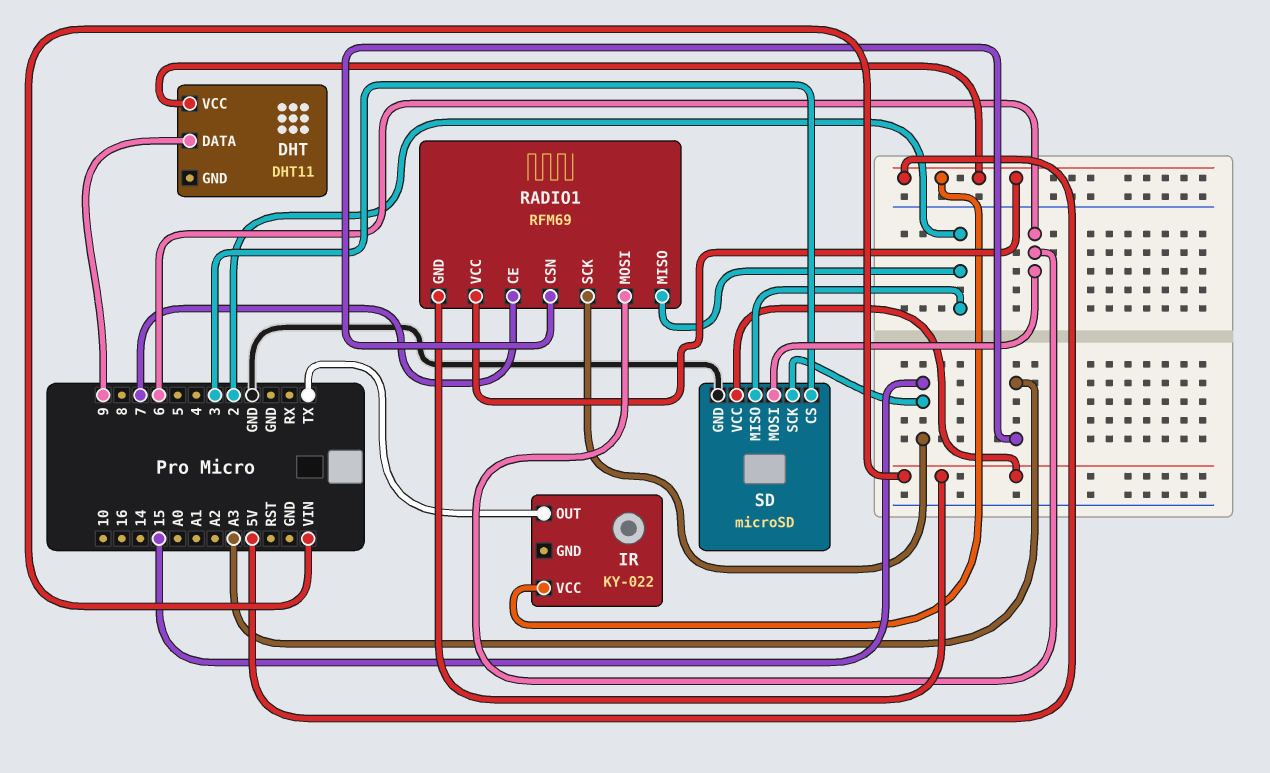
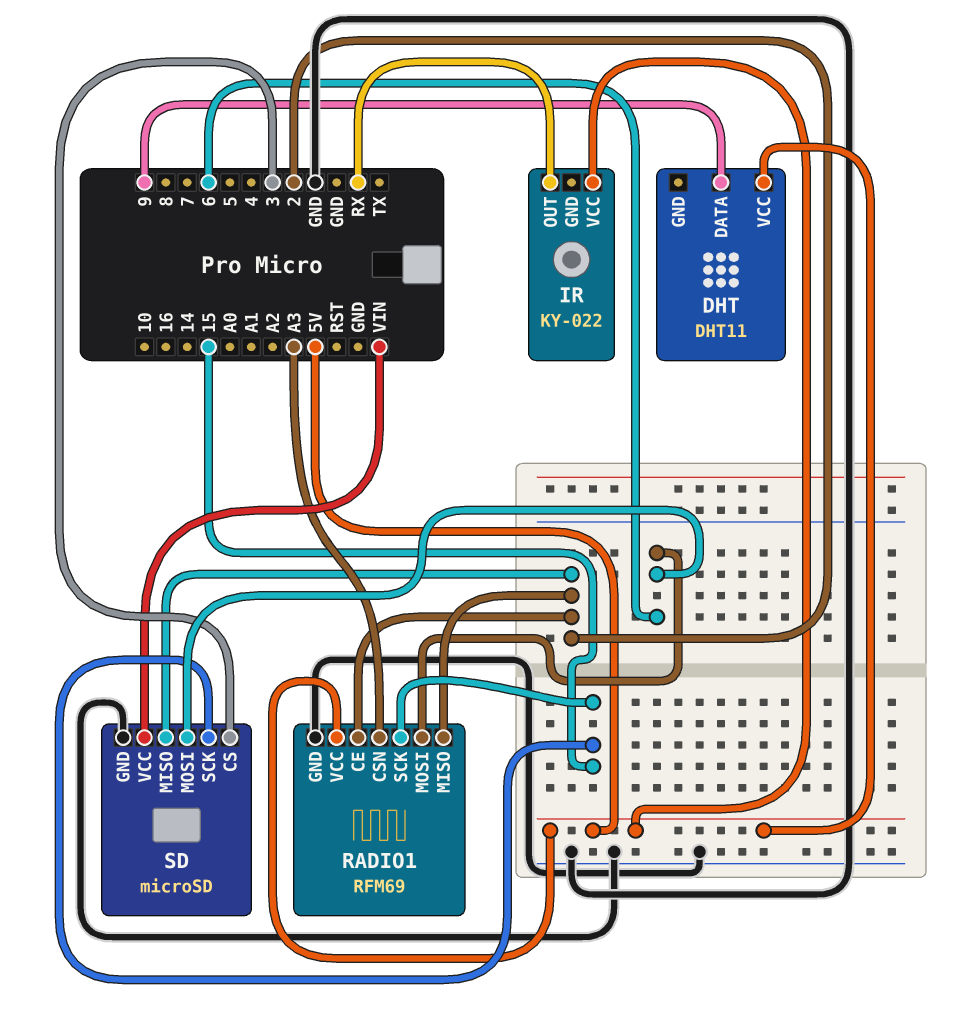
IR pin OUT: TX -> RX
RADIO1 pin CE: 7 -> 2
RADIO1 pin GND: VIN -> GND

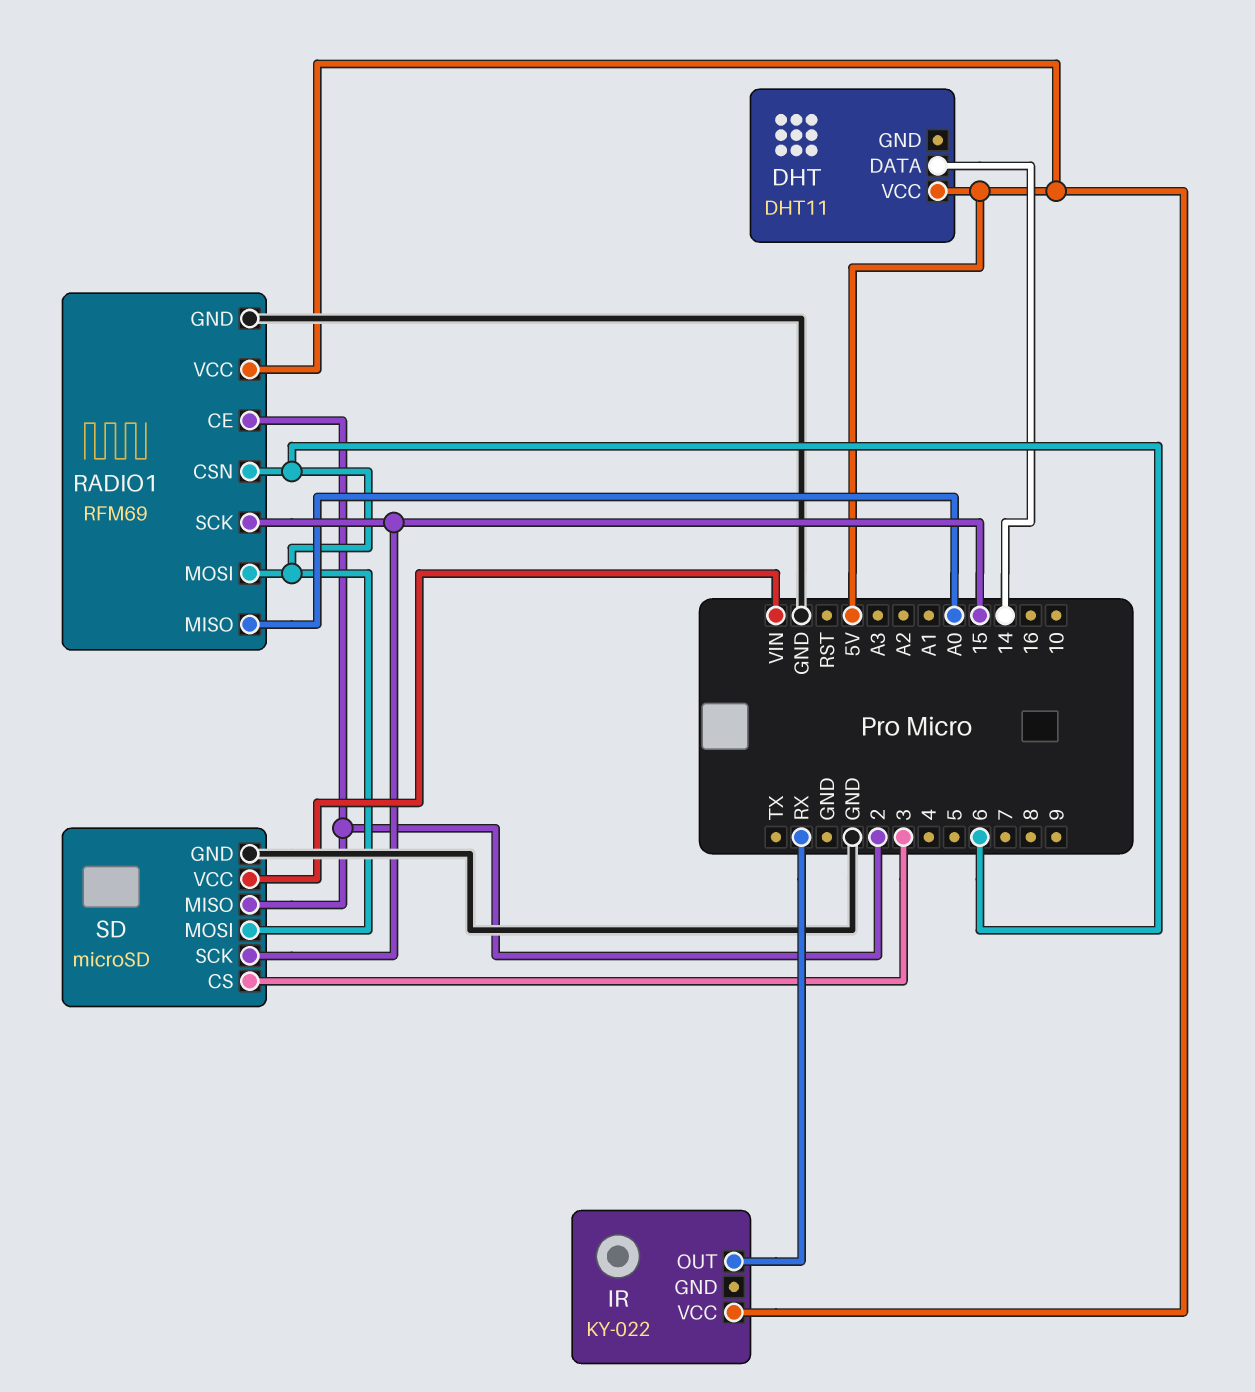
DHT pin DATA: 9 -> 14
RADIO1 pin CSN: A3 -> 6
RADIO1 pin MISO: 2 -> A0

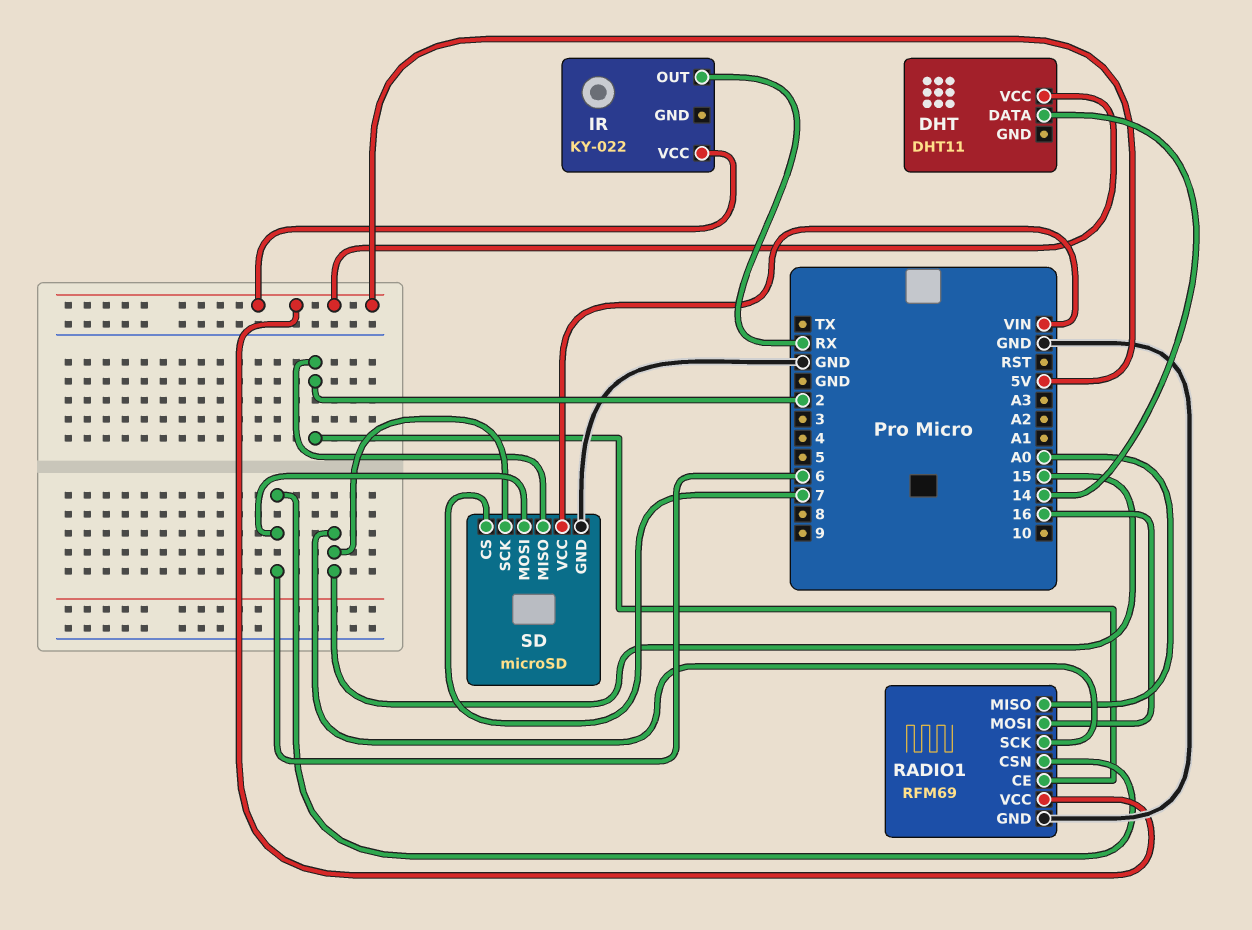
RADIO1 pin MOSI: 6 -> 16
SD pin CS: 3 -> 7

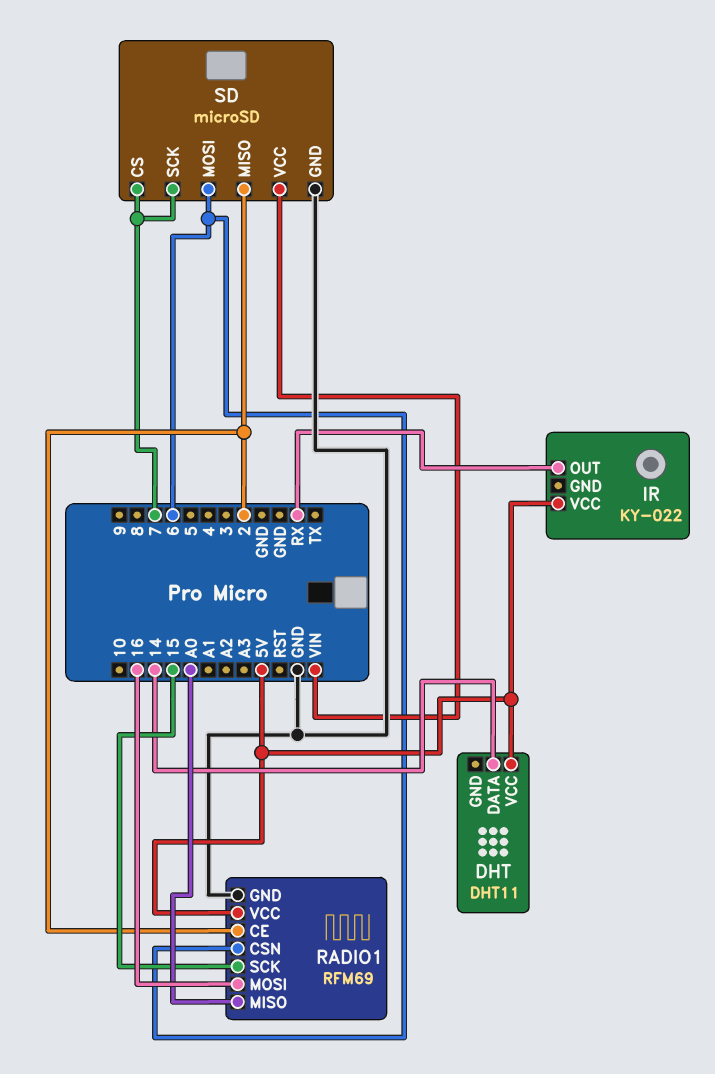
SD pin SCK: 15 -> 7

